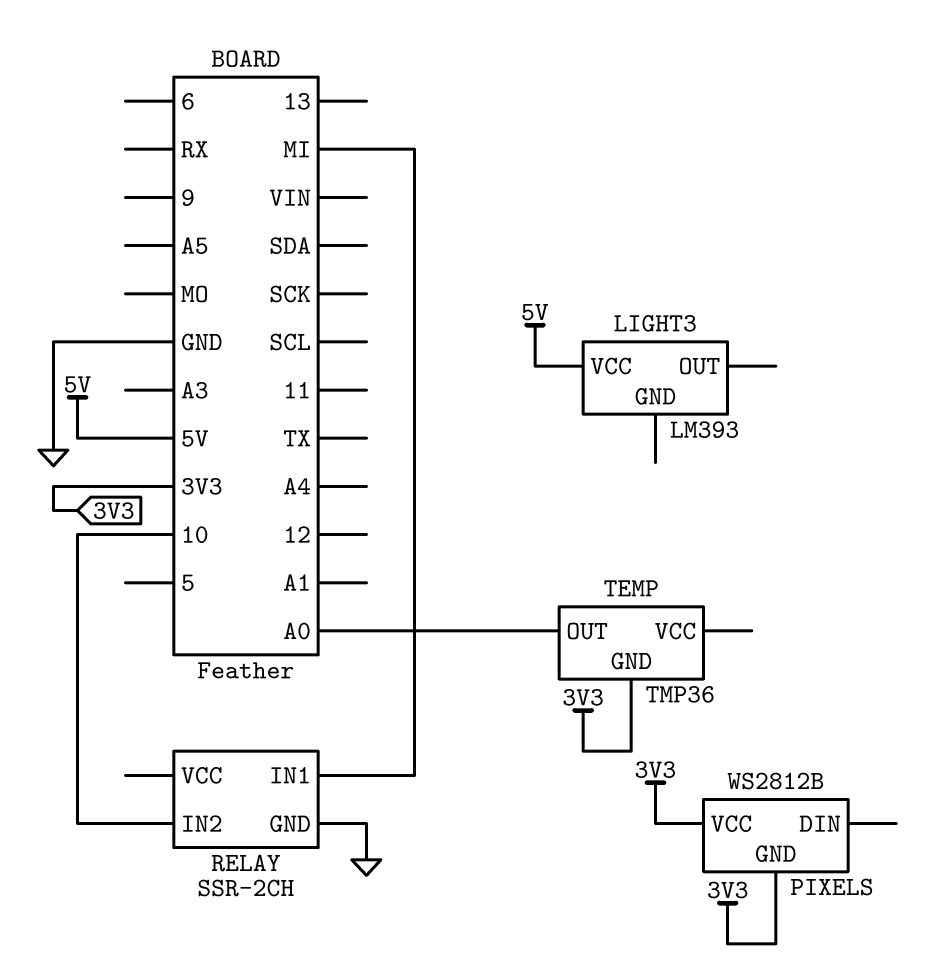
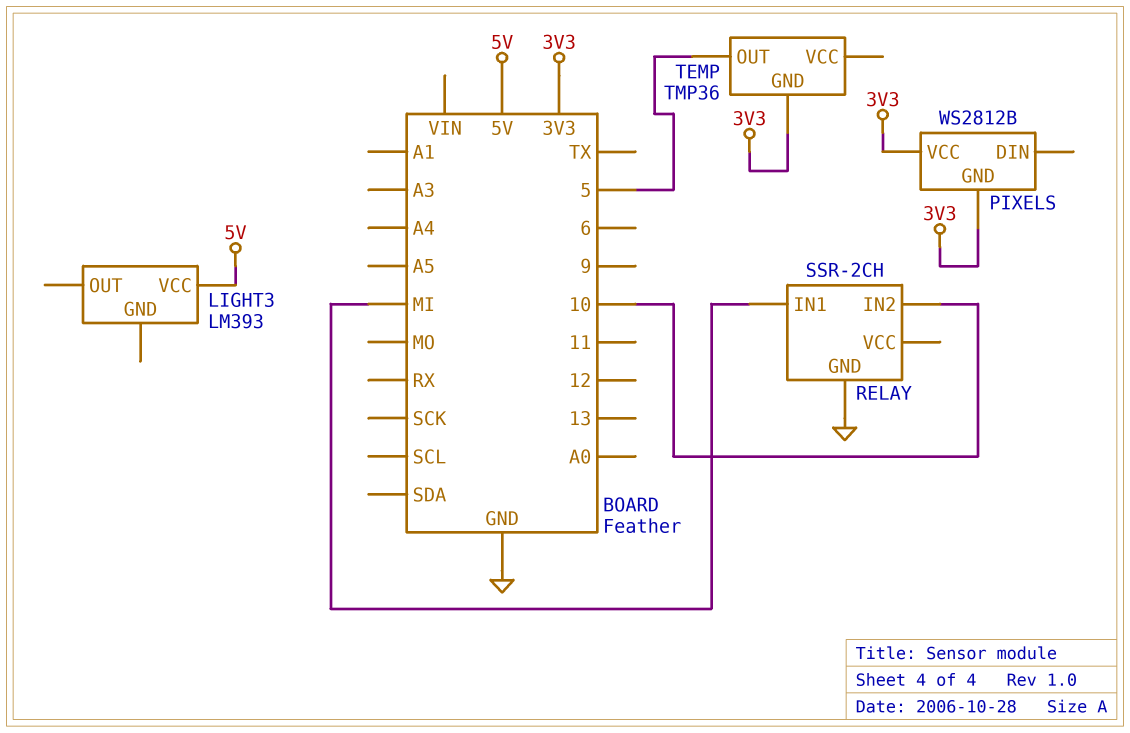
TEMP pin OUT: A0 -> 5

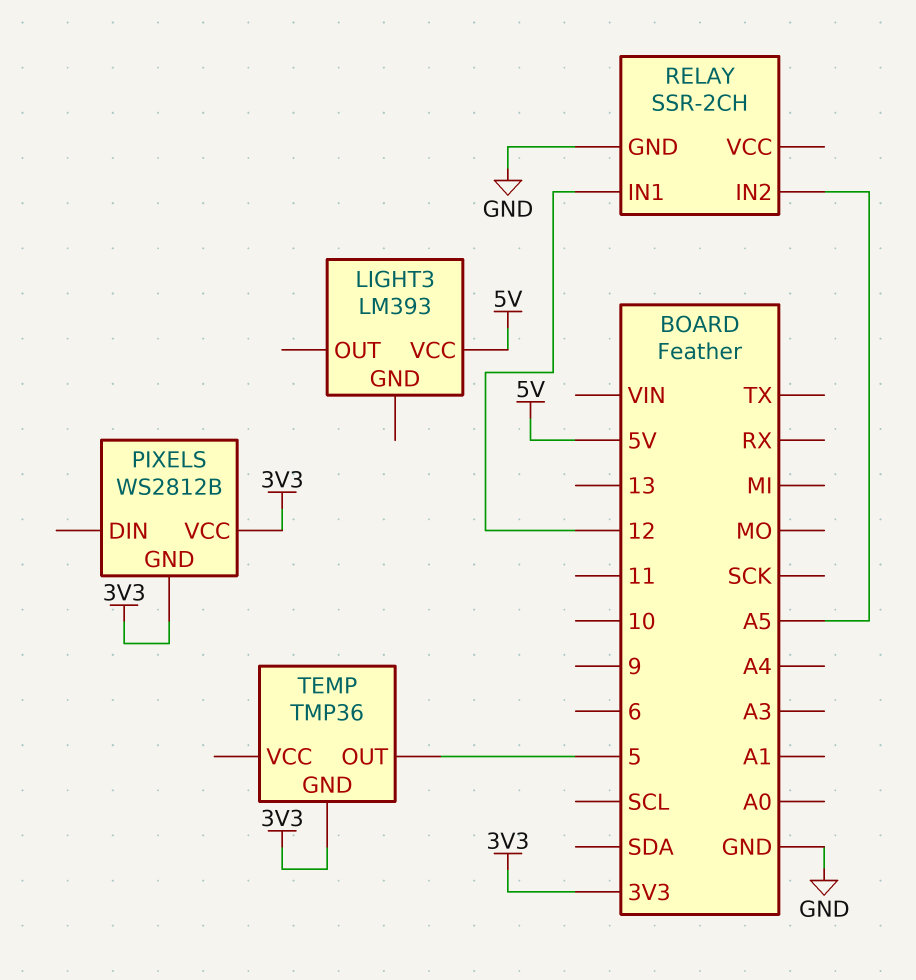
RELAY pin IN1: MI -> 12
RELAY pin IN2: 10 -> A5

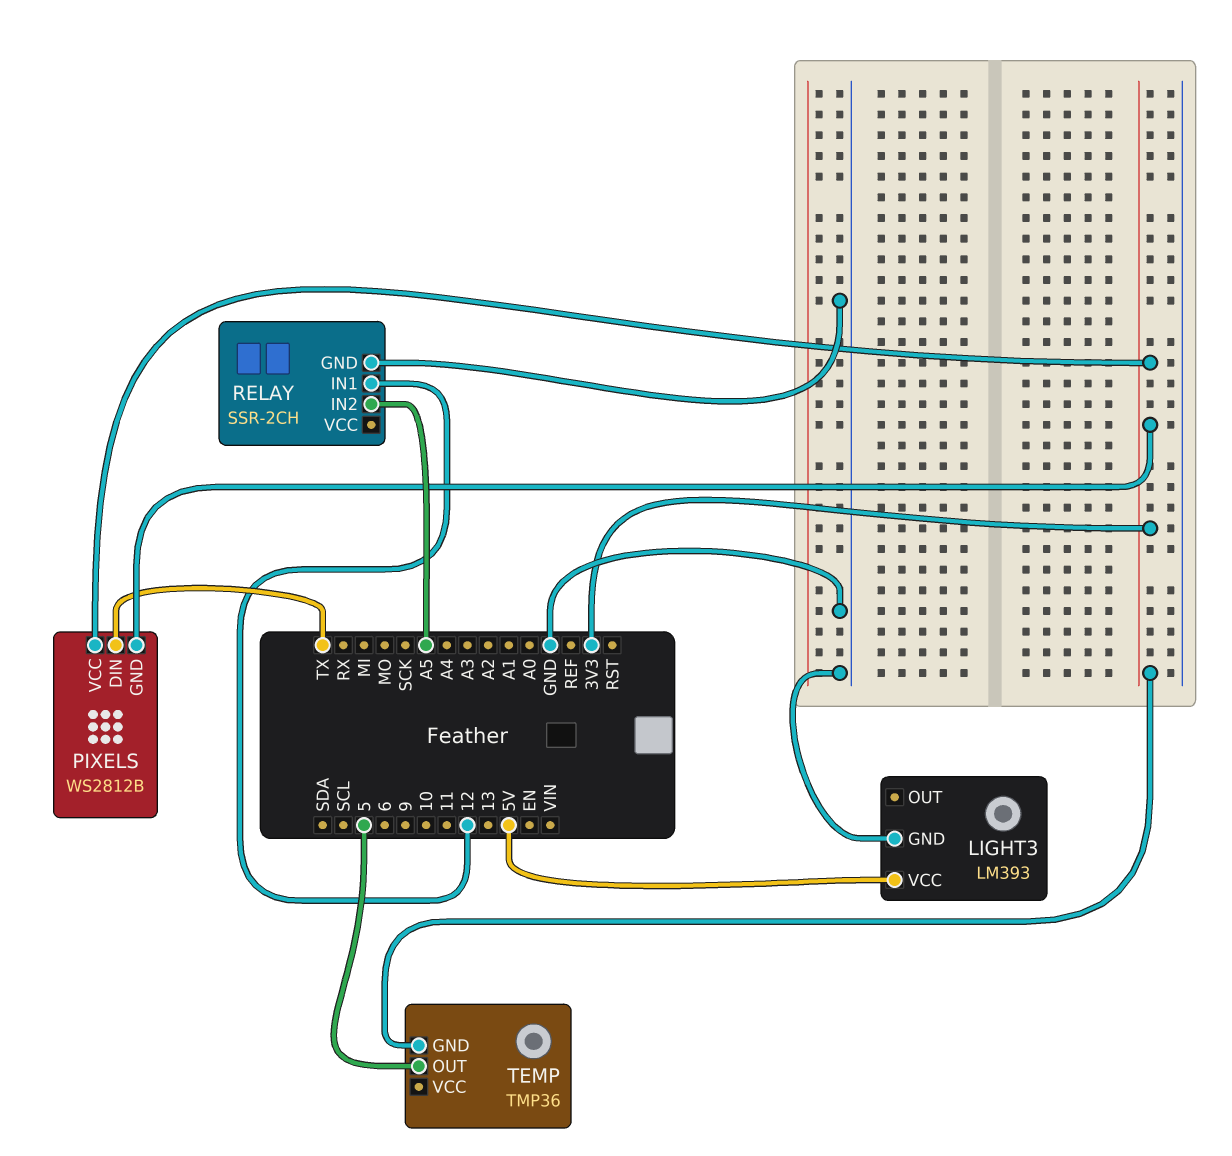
LIGHT3 pin GND: none -> GND
PIXELS pin DIN: none -> TX

